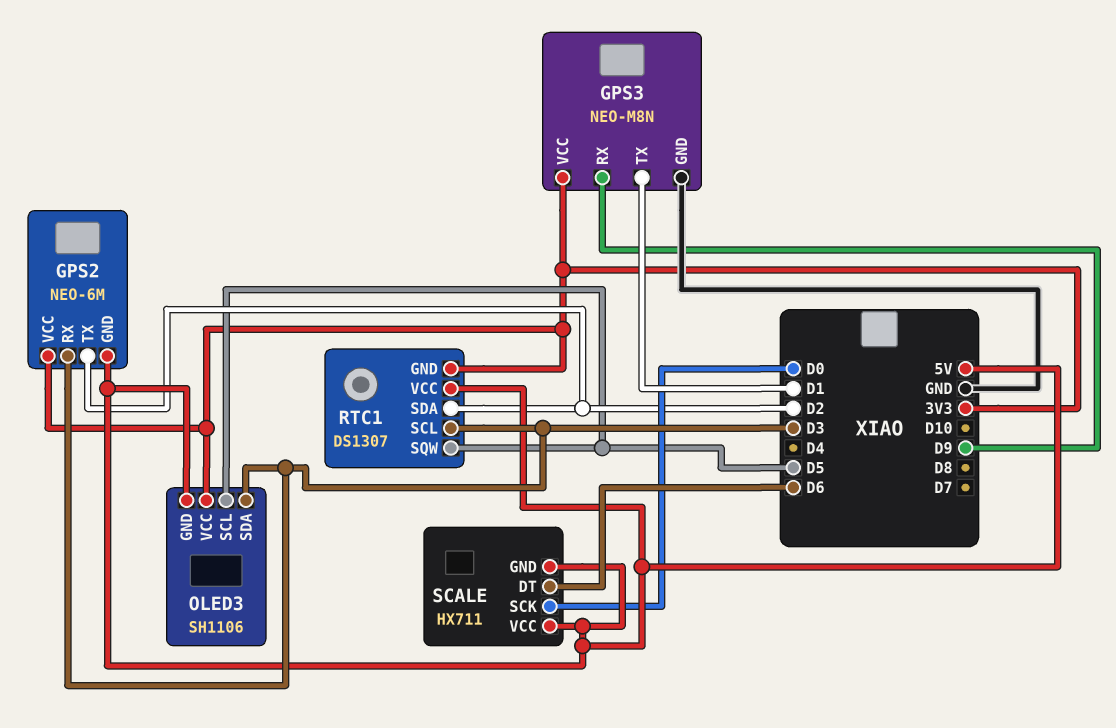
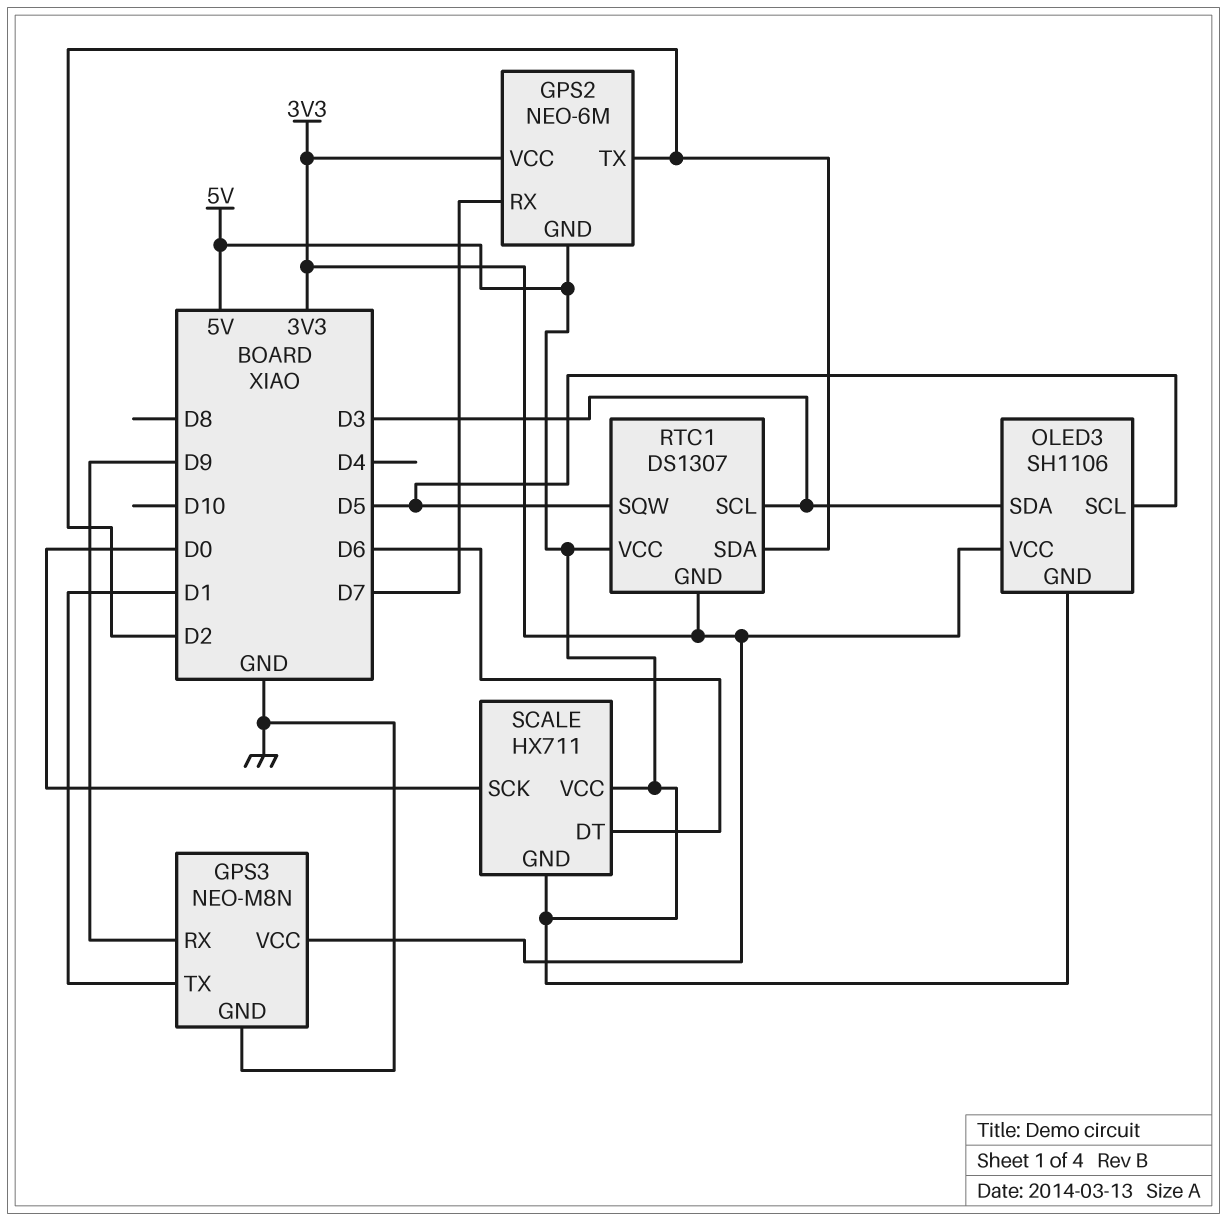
GPS2 pin RX: D3 -> D7

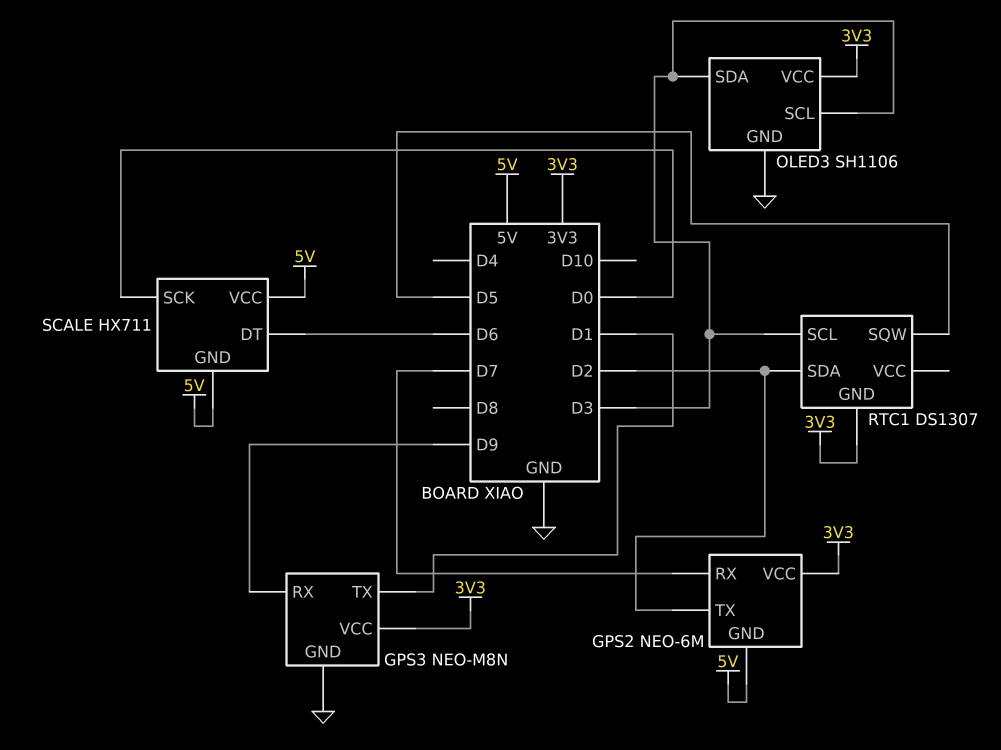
OLED3 pin GND: 5V -> GND
OLED3 pin SCL: D5 -> D3
RTC1 pin VCC: 5V -> none

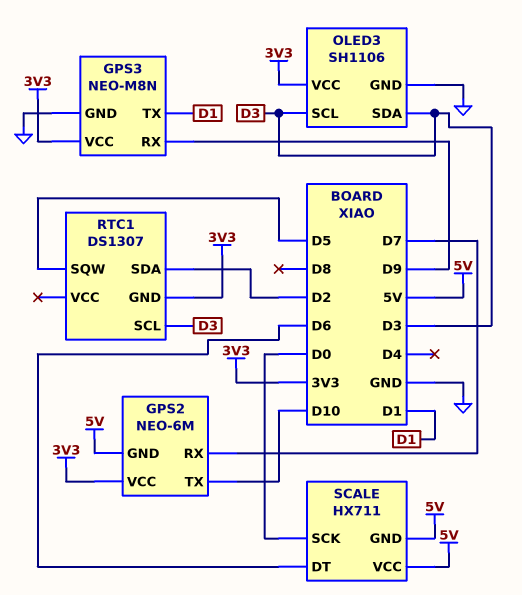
GPS2 pin TX: D2 -> D10

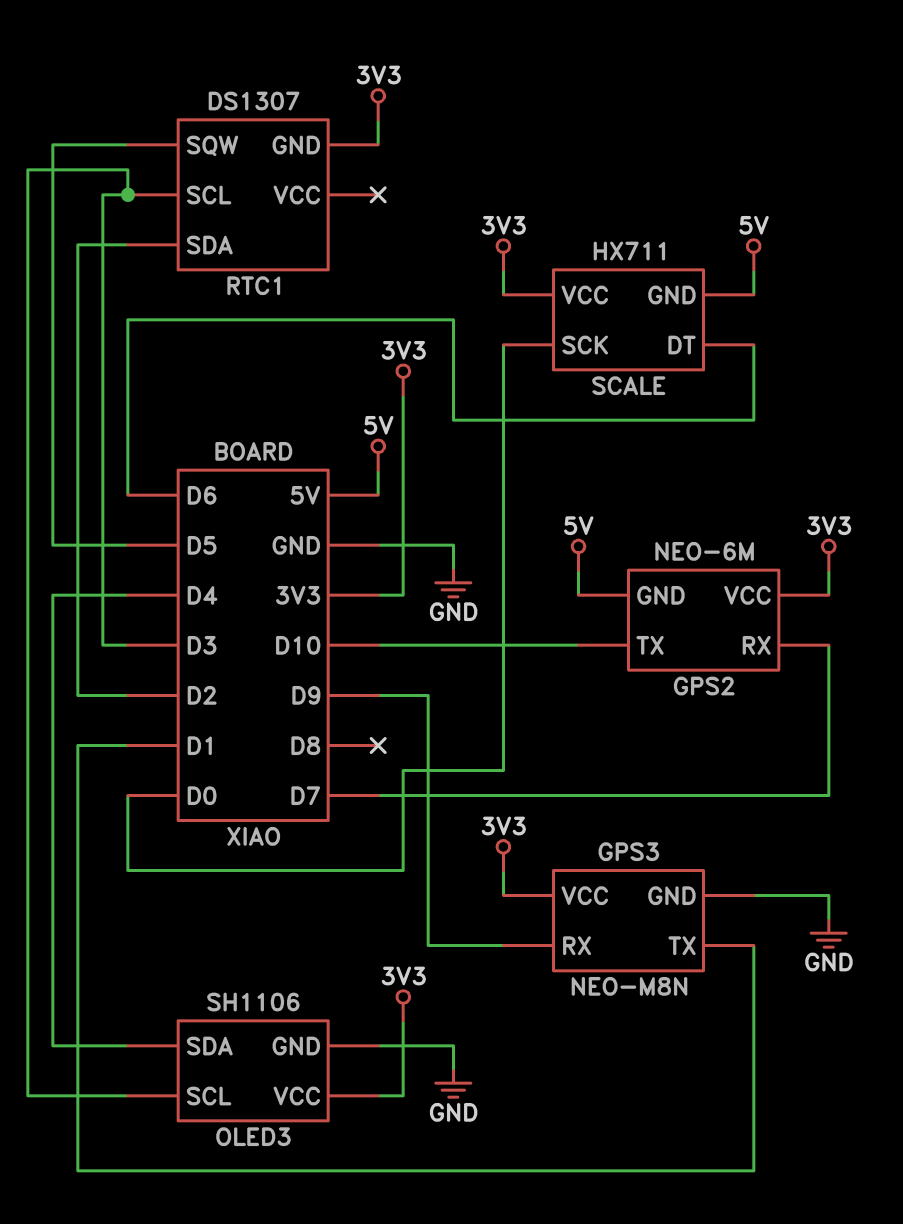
OLED3 pin SDA: D3 -> D4
SCALE pin VCC: 5V -> 3V3

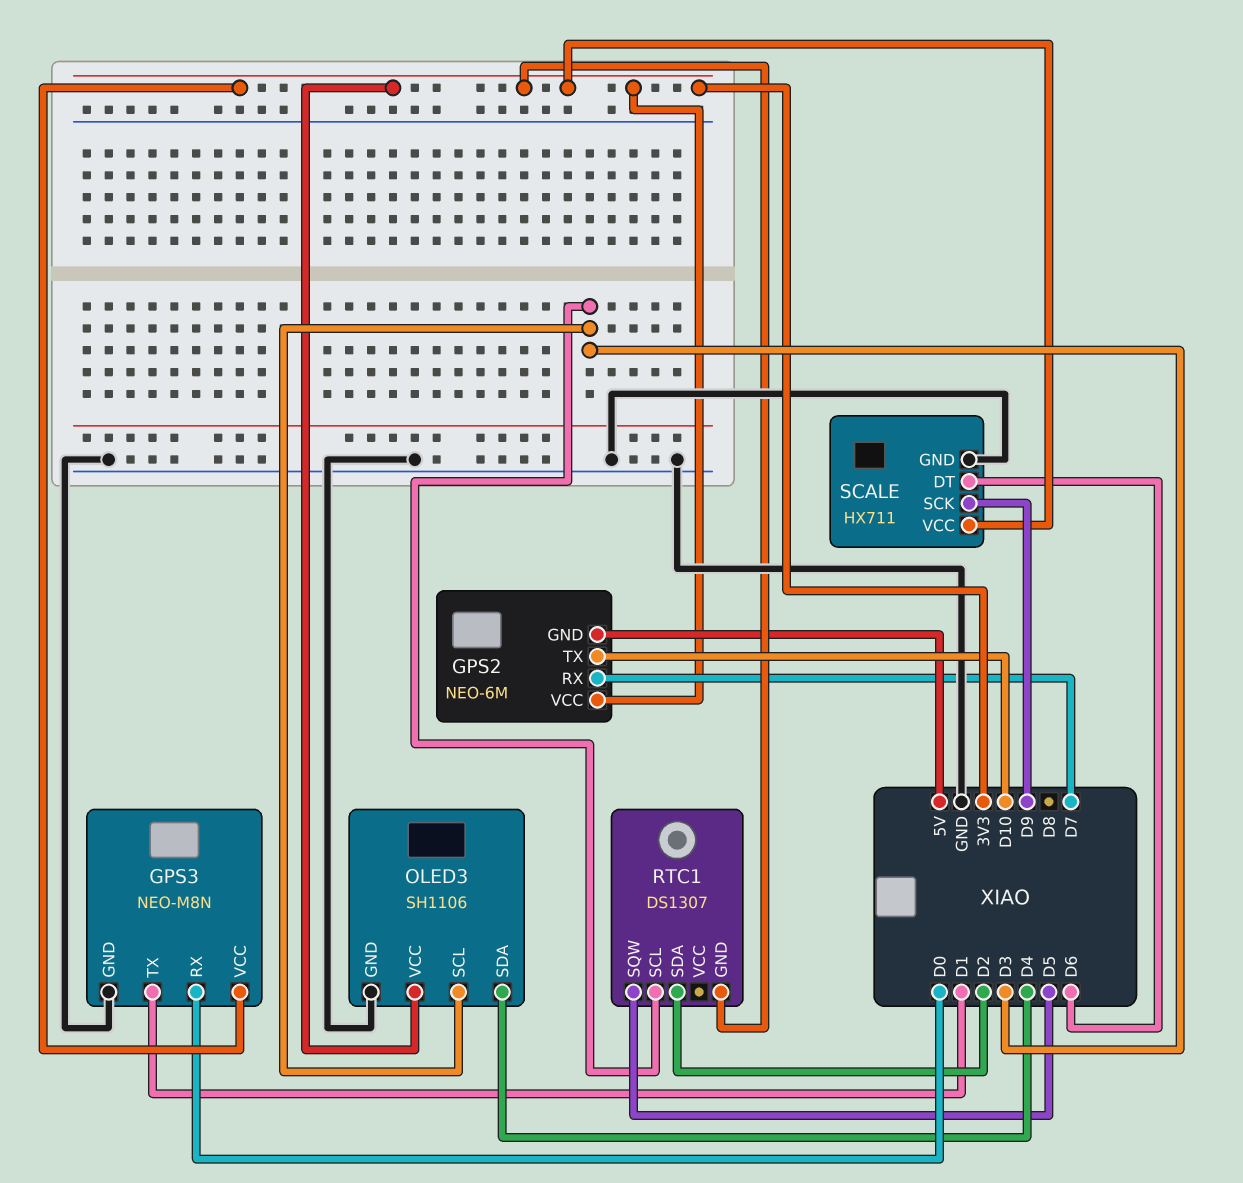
GPS3 pin RX: D9 -> D0
SCALE pin GND: 5V -> GND
SCALE pin SCK: D0 -> D9

